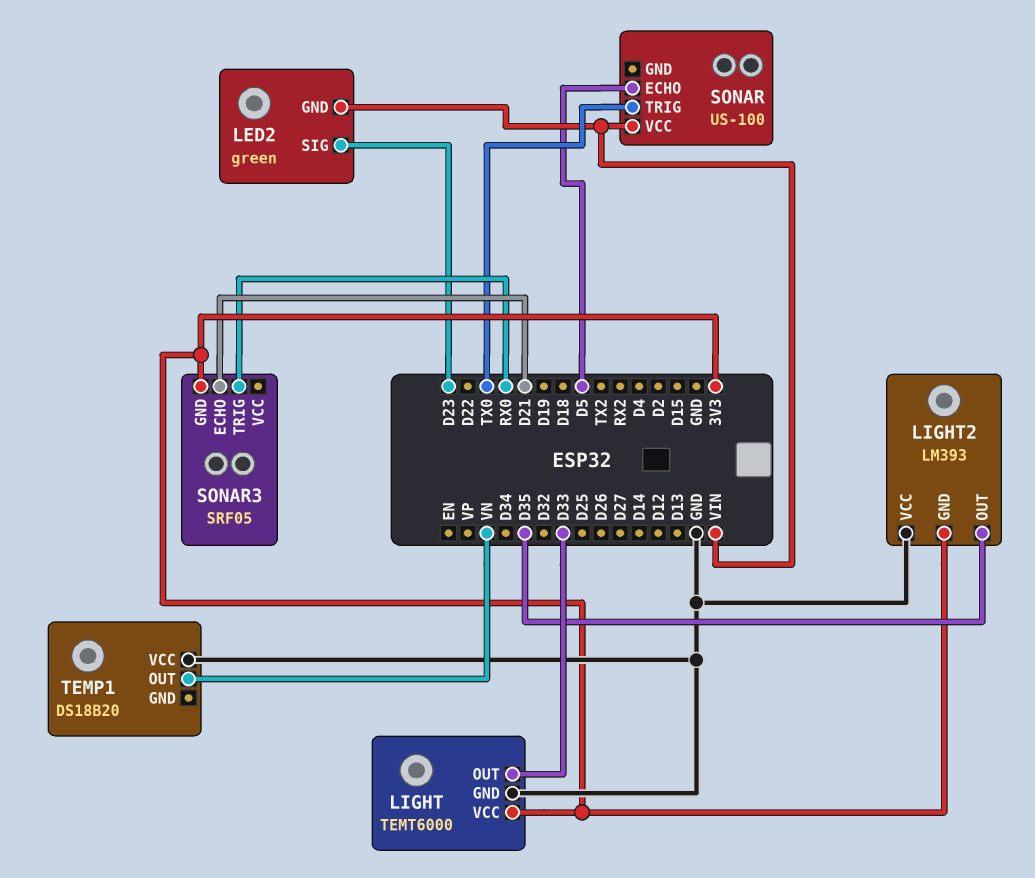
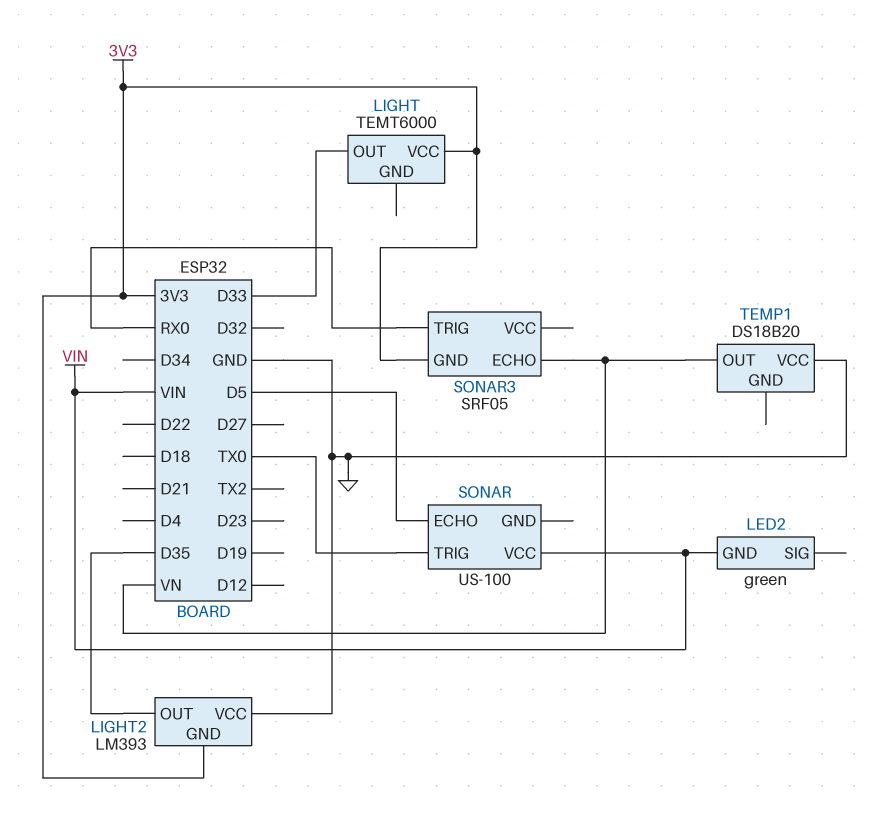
LED2 pin SIG: D23 -> none
LIGHT pin GND: GND -> none
SONAR3 pin ECHO: D21 -> VN

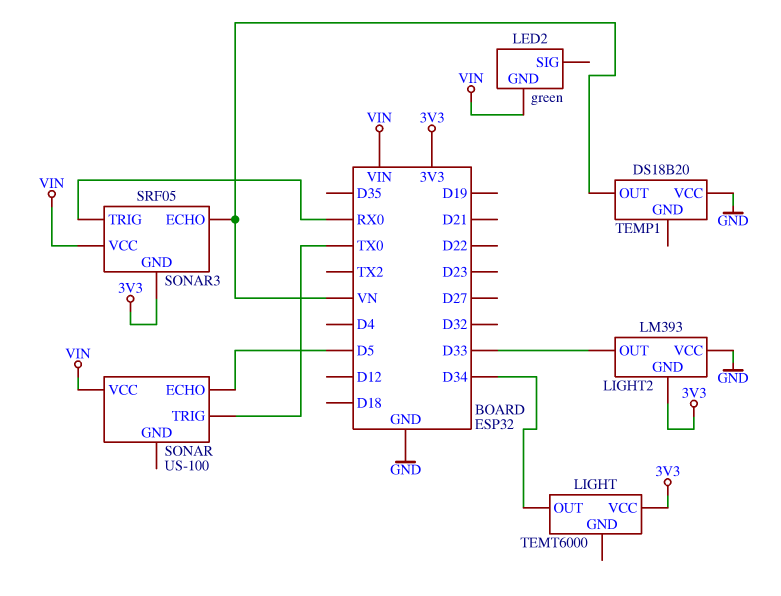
LIGHT pin OUT: D33 -> D34
LIGHT2 pin OUT: D35 -> D33
SONAR3 pin VCC: none -> VIN

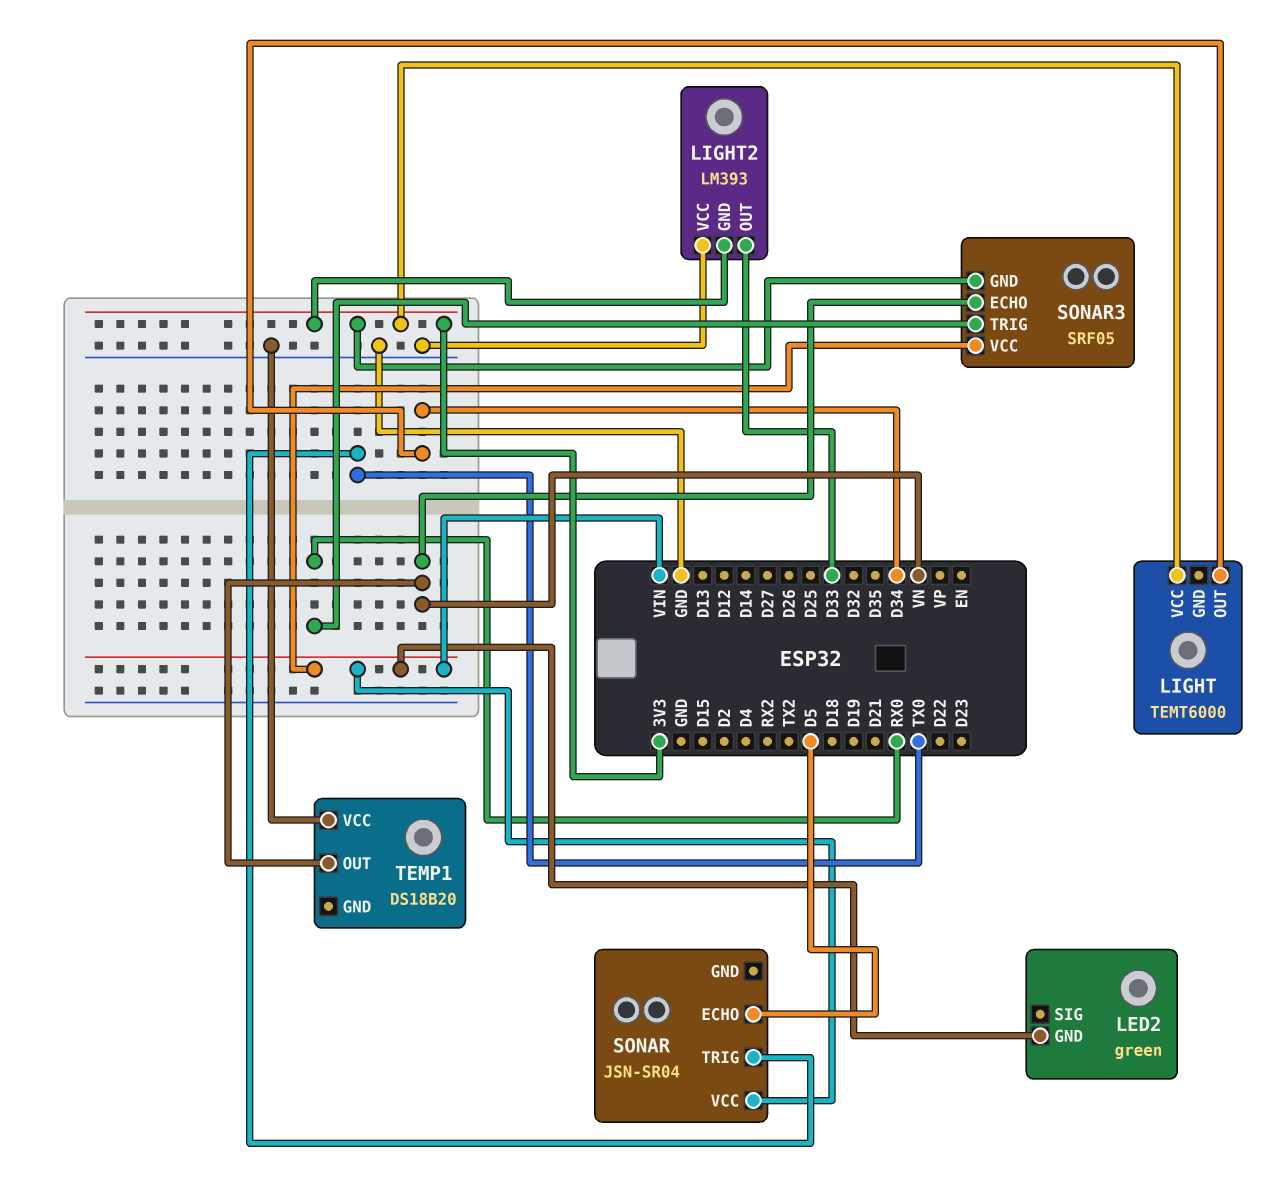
SONAR: US-100 -> JSN-SR04

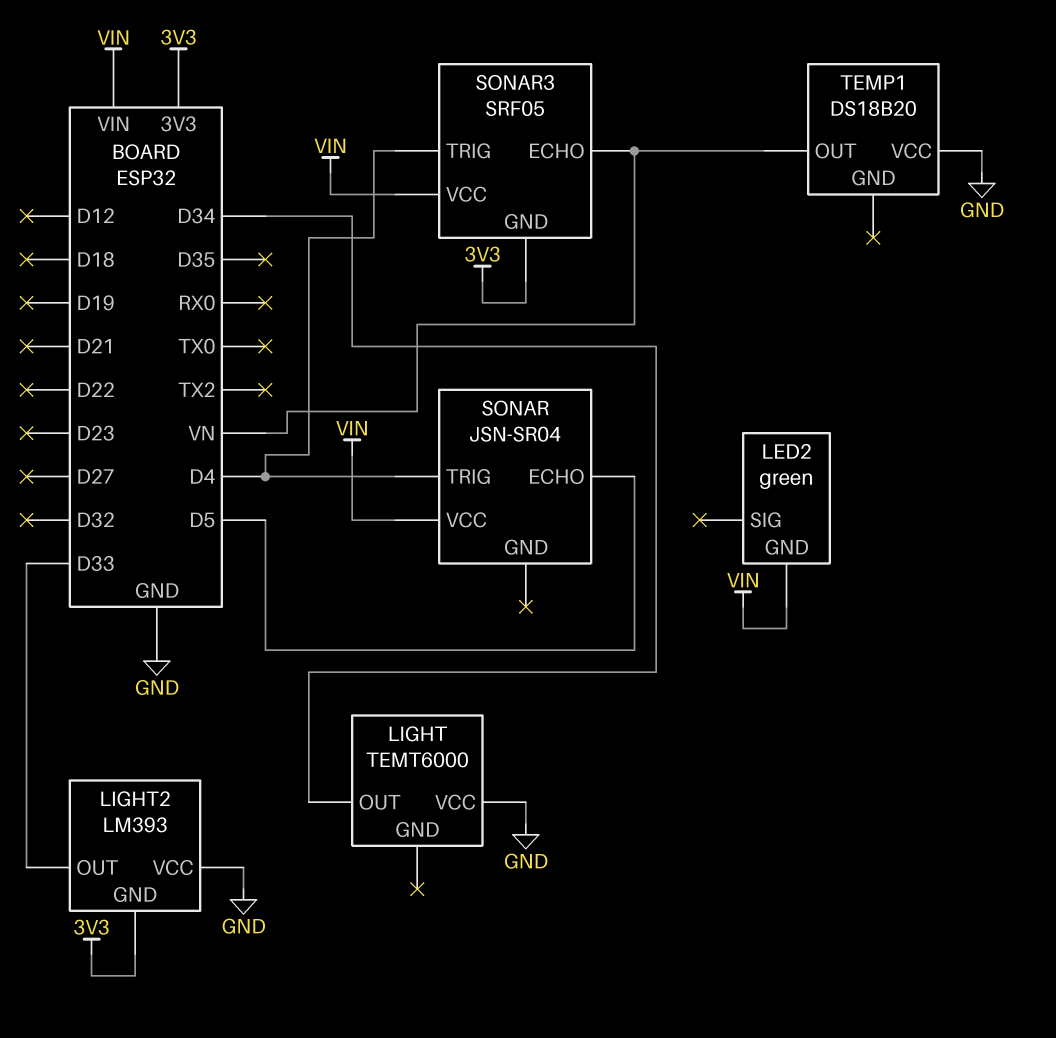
LIGHT pin VCC: 3V3 -> GND
SONAR pin TRIG: TX0 -> D4
SONAR3 pin TRIG: RX0 -> D4

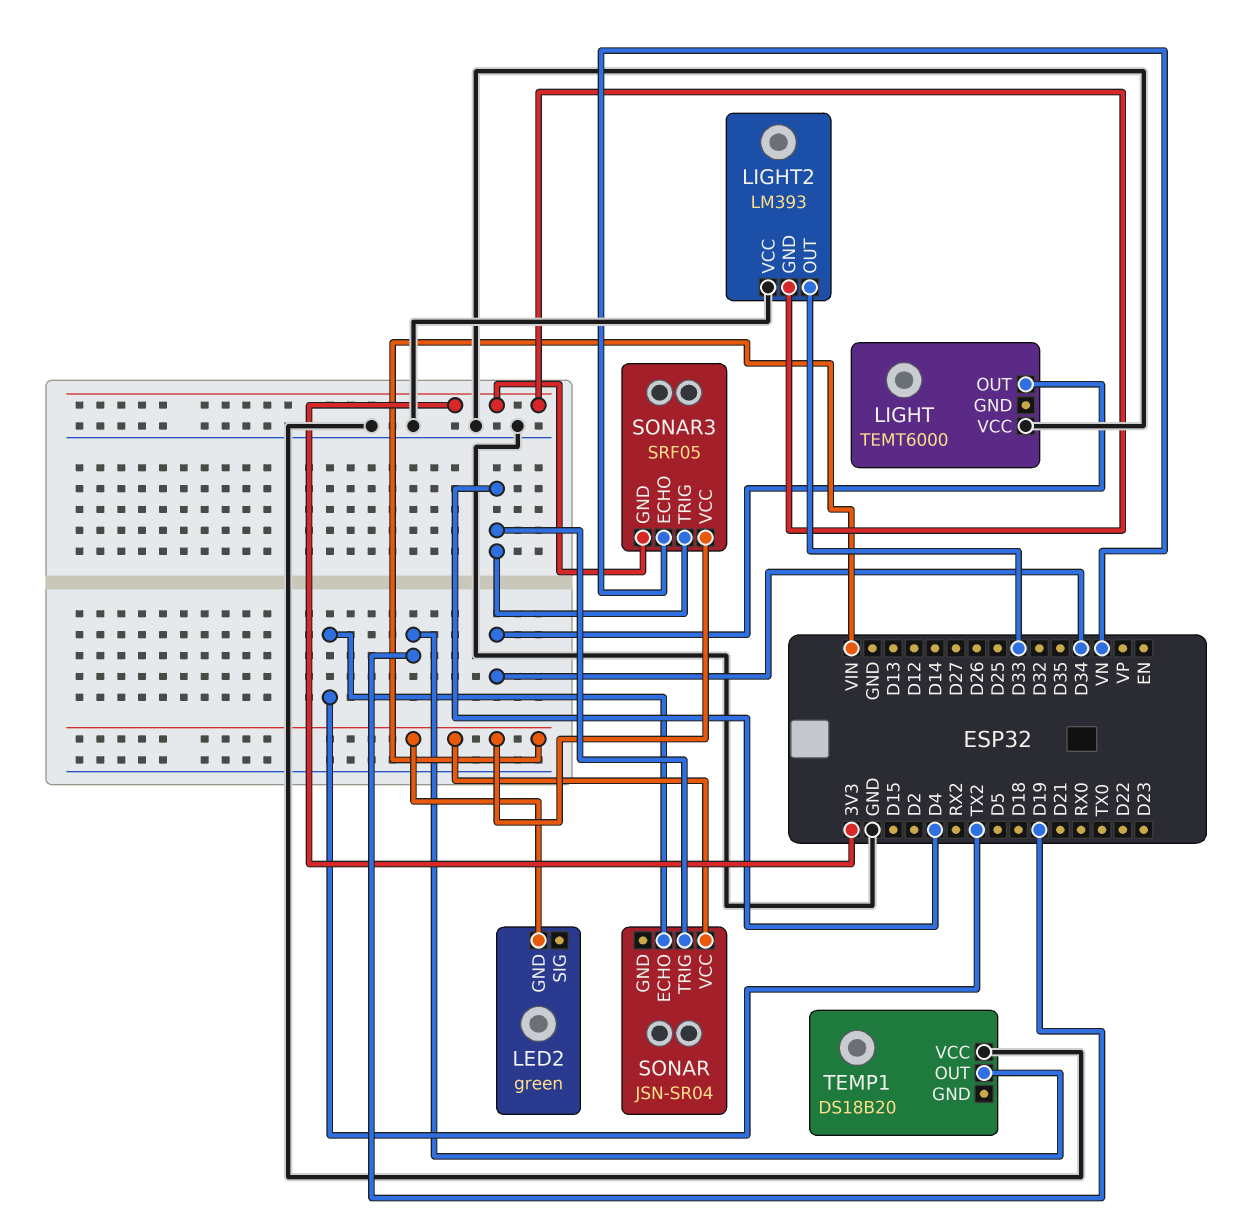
SONAR pin ECHO: D5 -> TX2
TEMP1 pin OUT: VN -> D19

